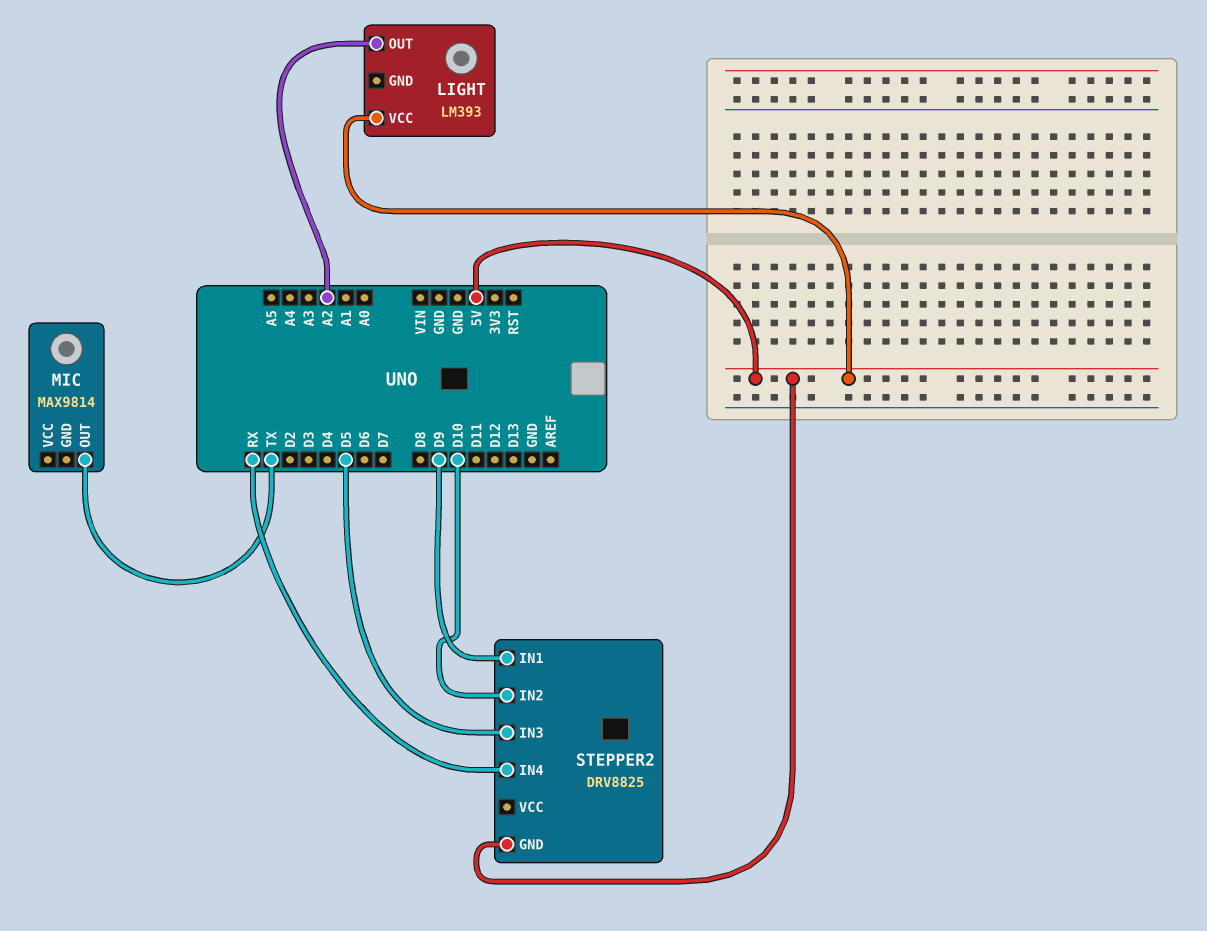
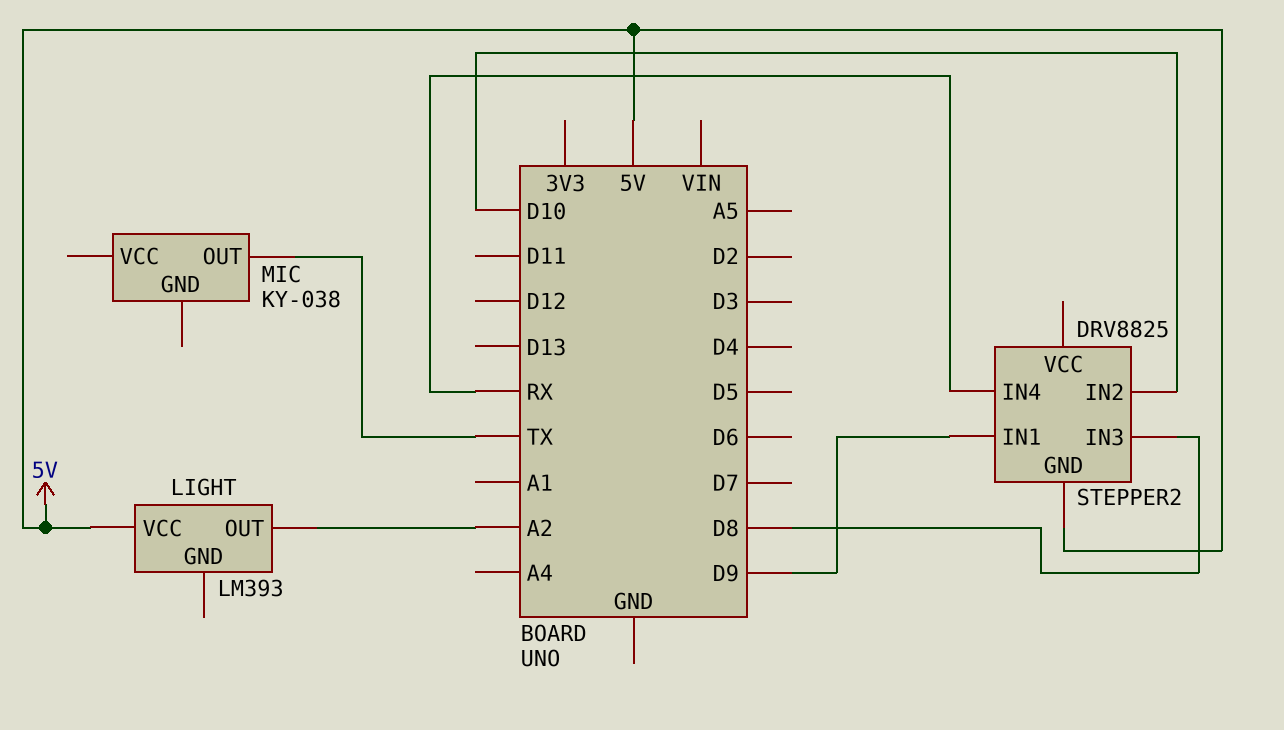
MIC: MAX9814 -> KY-038
STEPPER2 pin IN3: D5 -> D8

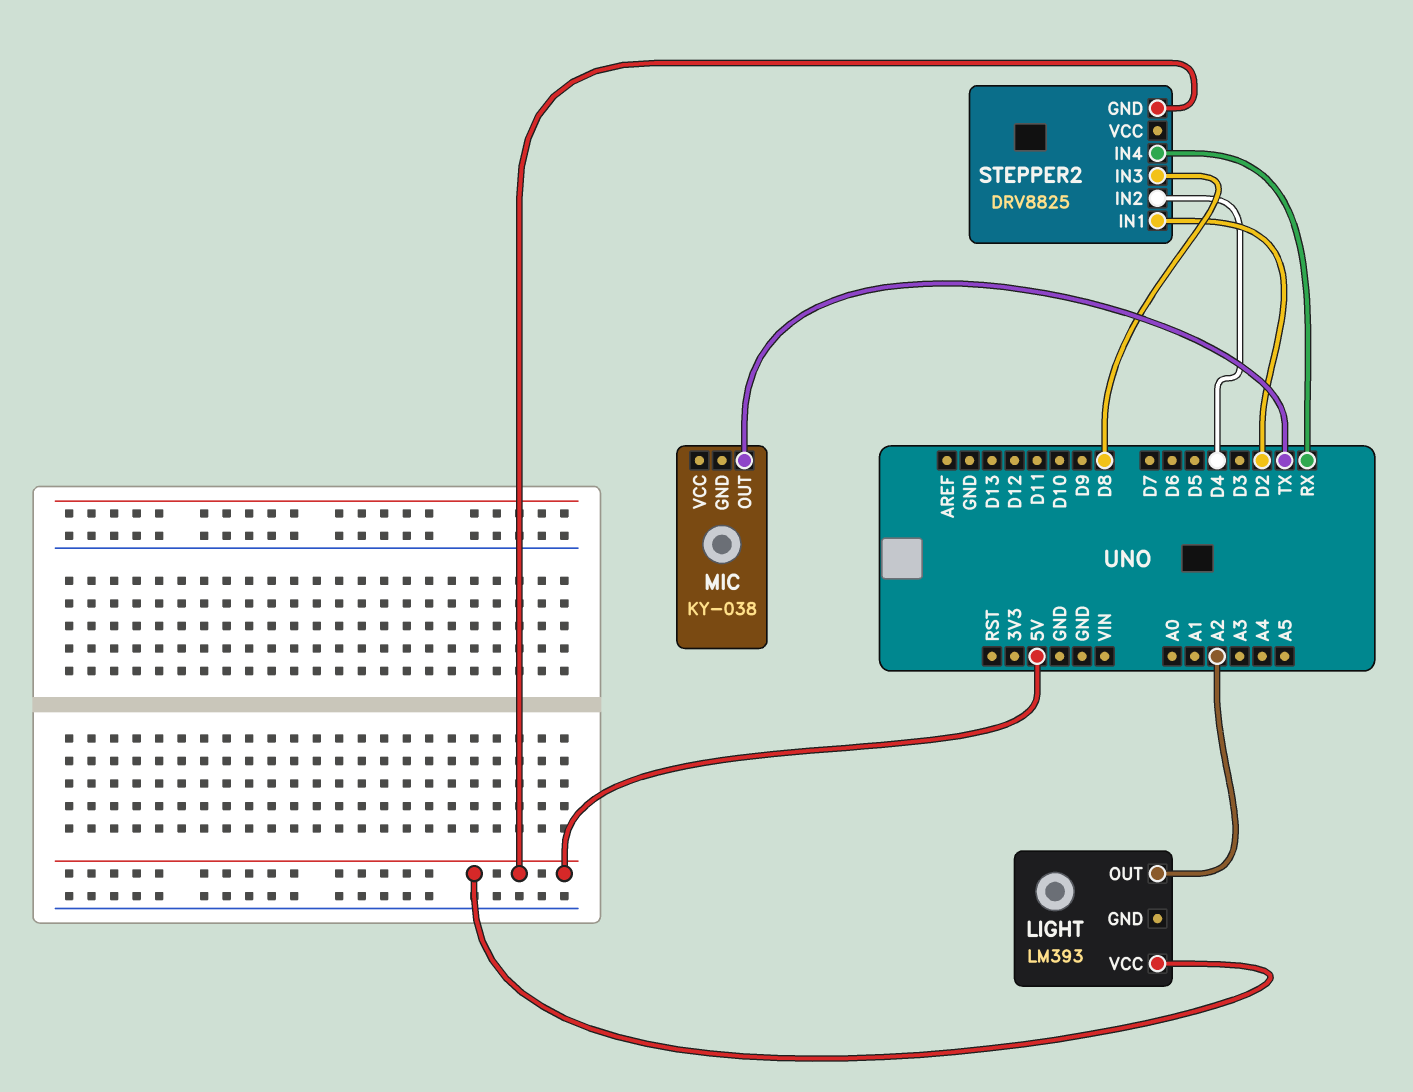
STEPPER2 pin IN1: D9 -> D2
STEPPER2 pin IN2: D10 -> D4

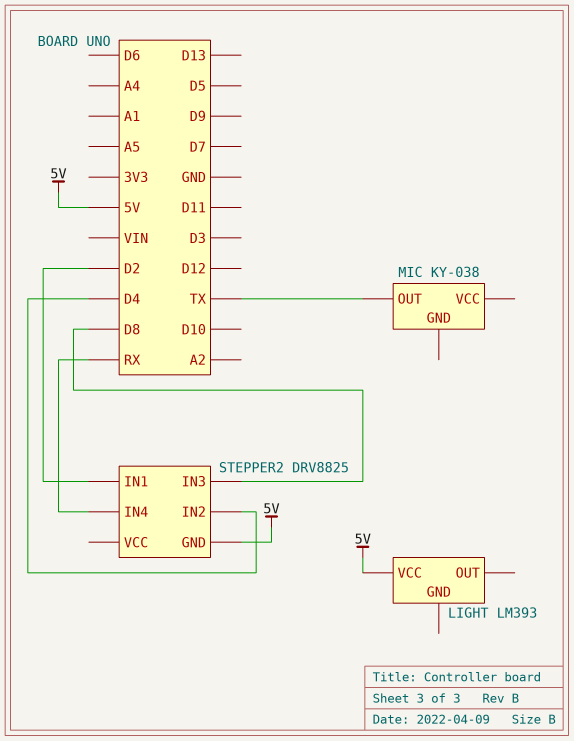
LIGHT pin OUT: A2 -> none

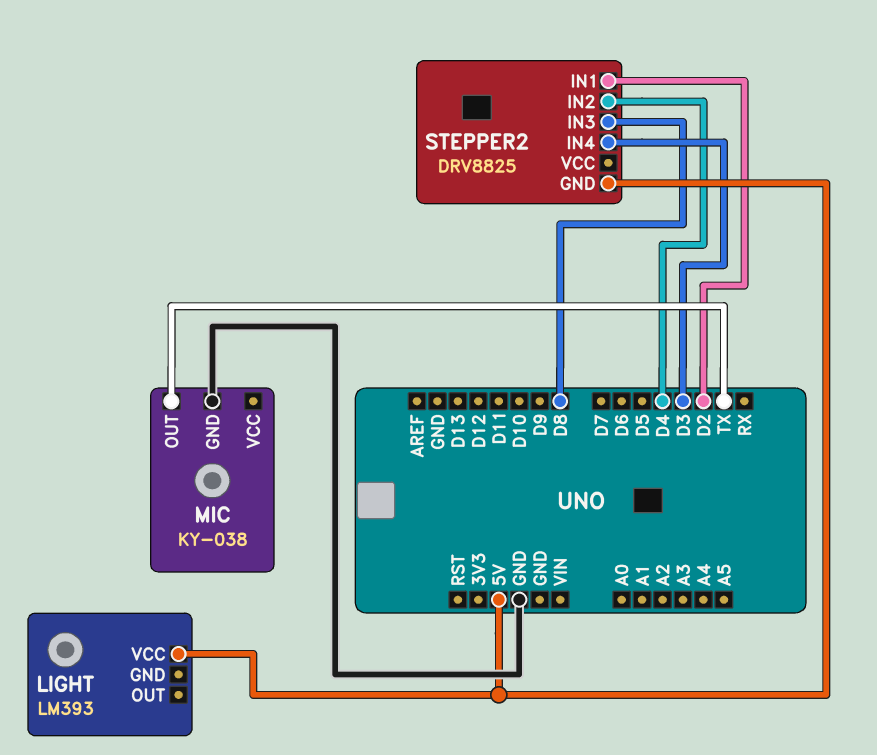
MIC pin GND: none -> GND
STEPPER2 pin IN4: RX -> D3

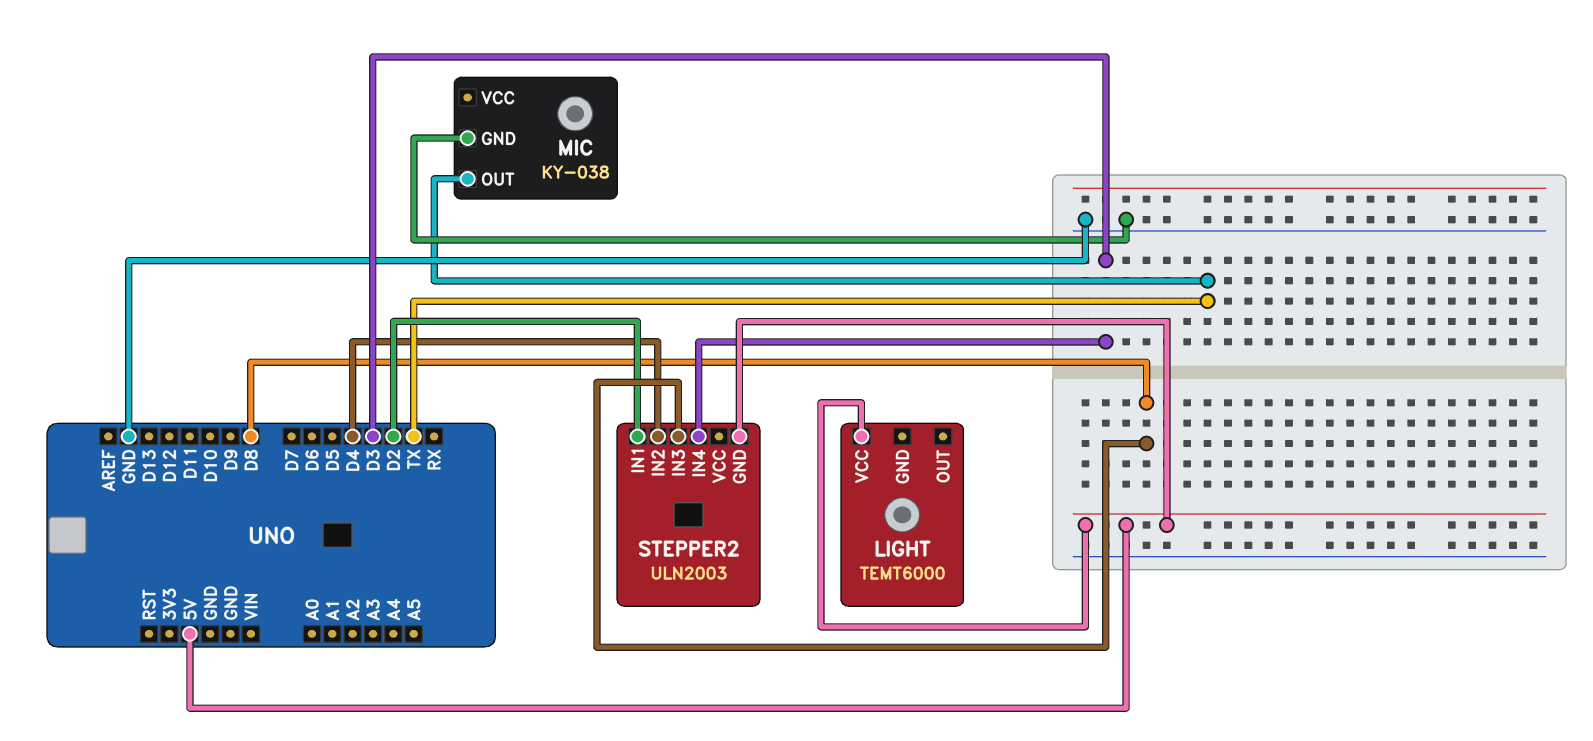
LIGHT: LM393 -> TEMT6000
STEPPER2: DRV8825 -> ULN2003

